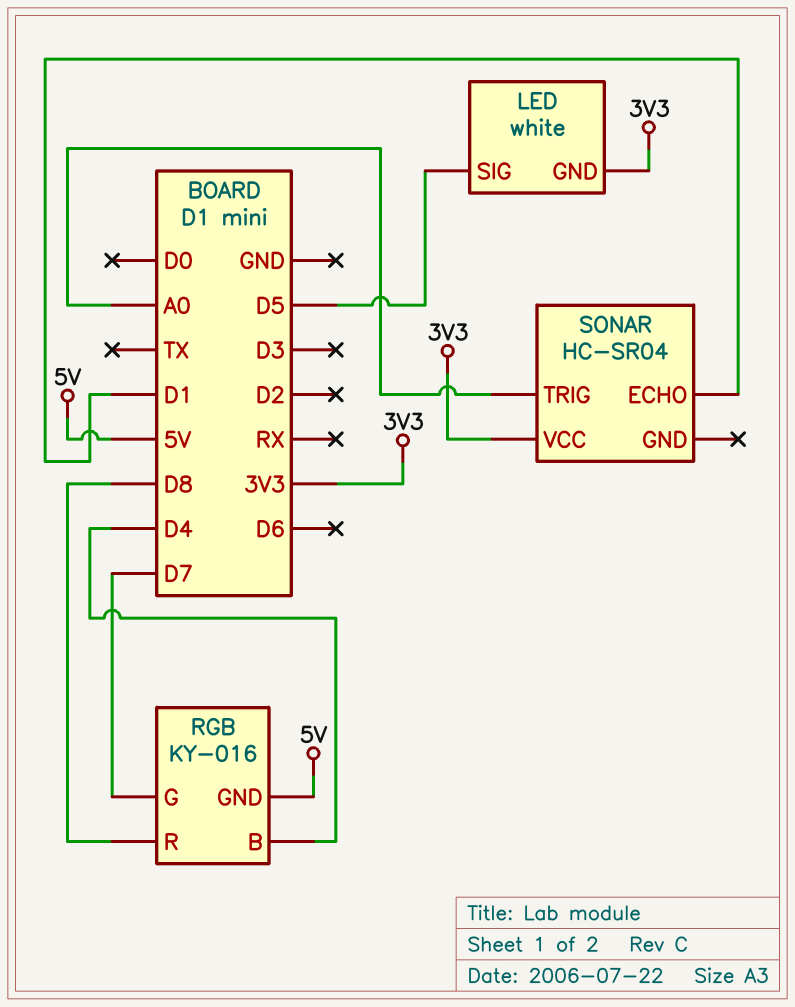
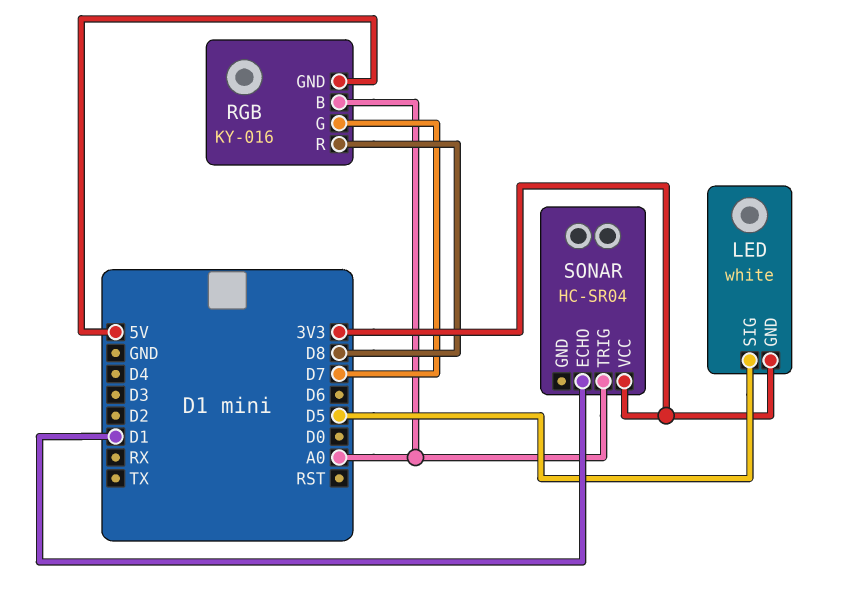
RGB pin B: D4 -> A0

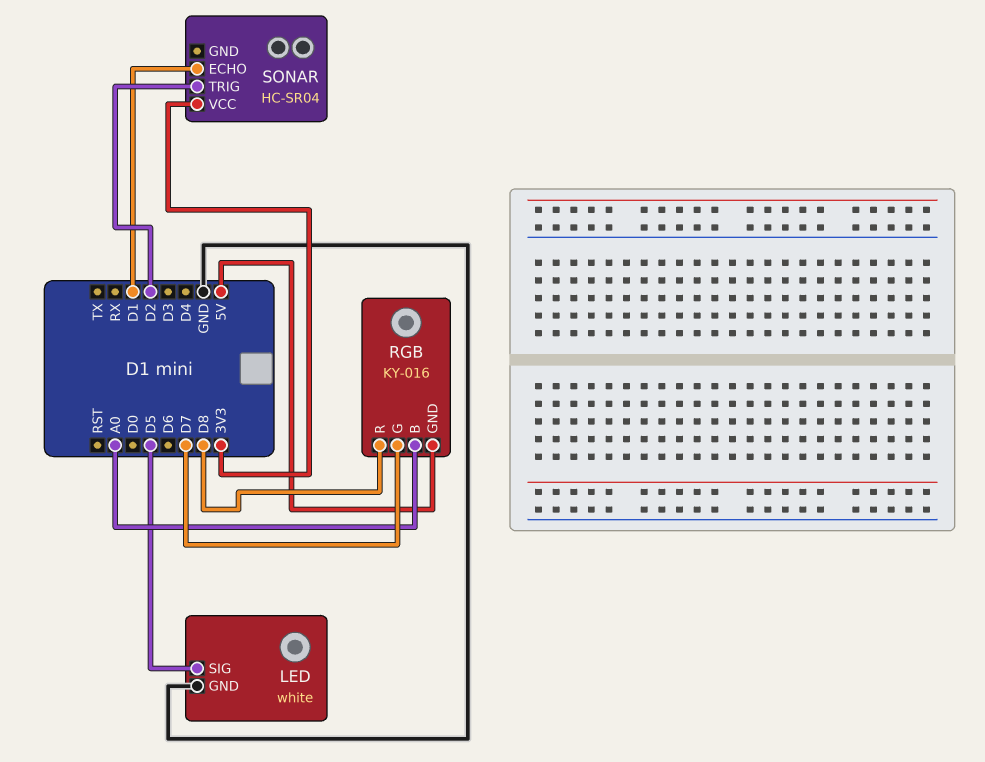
LED pin GND: 3V3 -> GND
SONAR pin TRIG: A0 -> D2

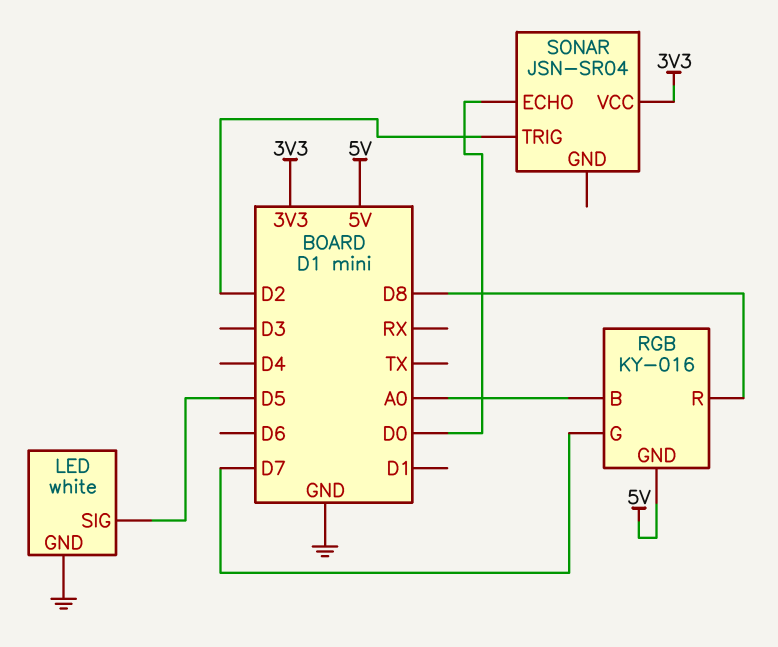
SONAR: HC-SR04 -> JSN-SR04
SONAR pin ECHO: D1 -> D0

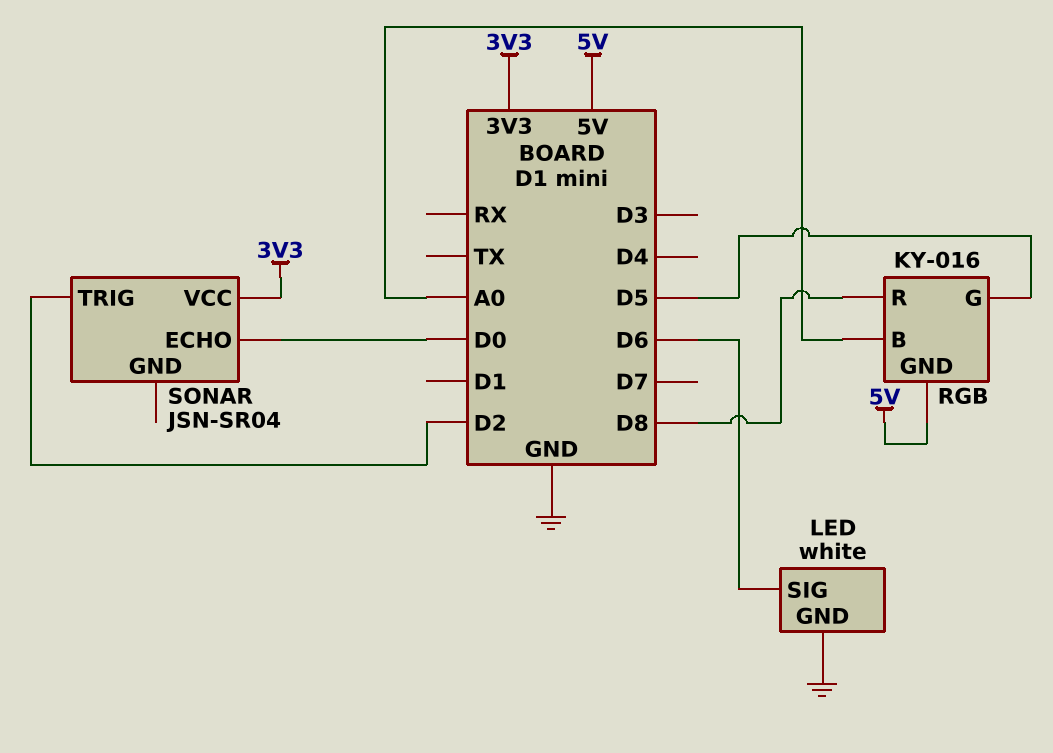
LED pin SIG: D5 -> D6
RGB pin G: D7 -> D5

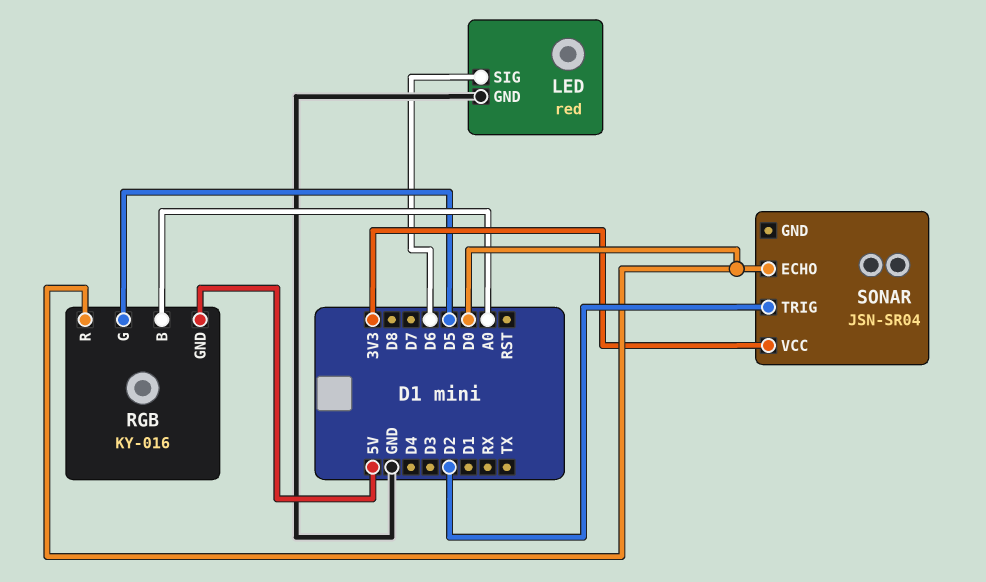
LED: white -> red
RGB pin R: D8 -> D0

